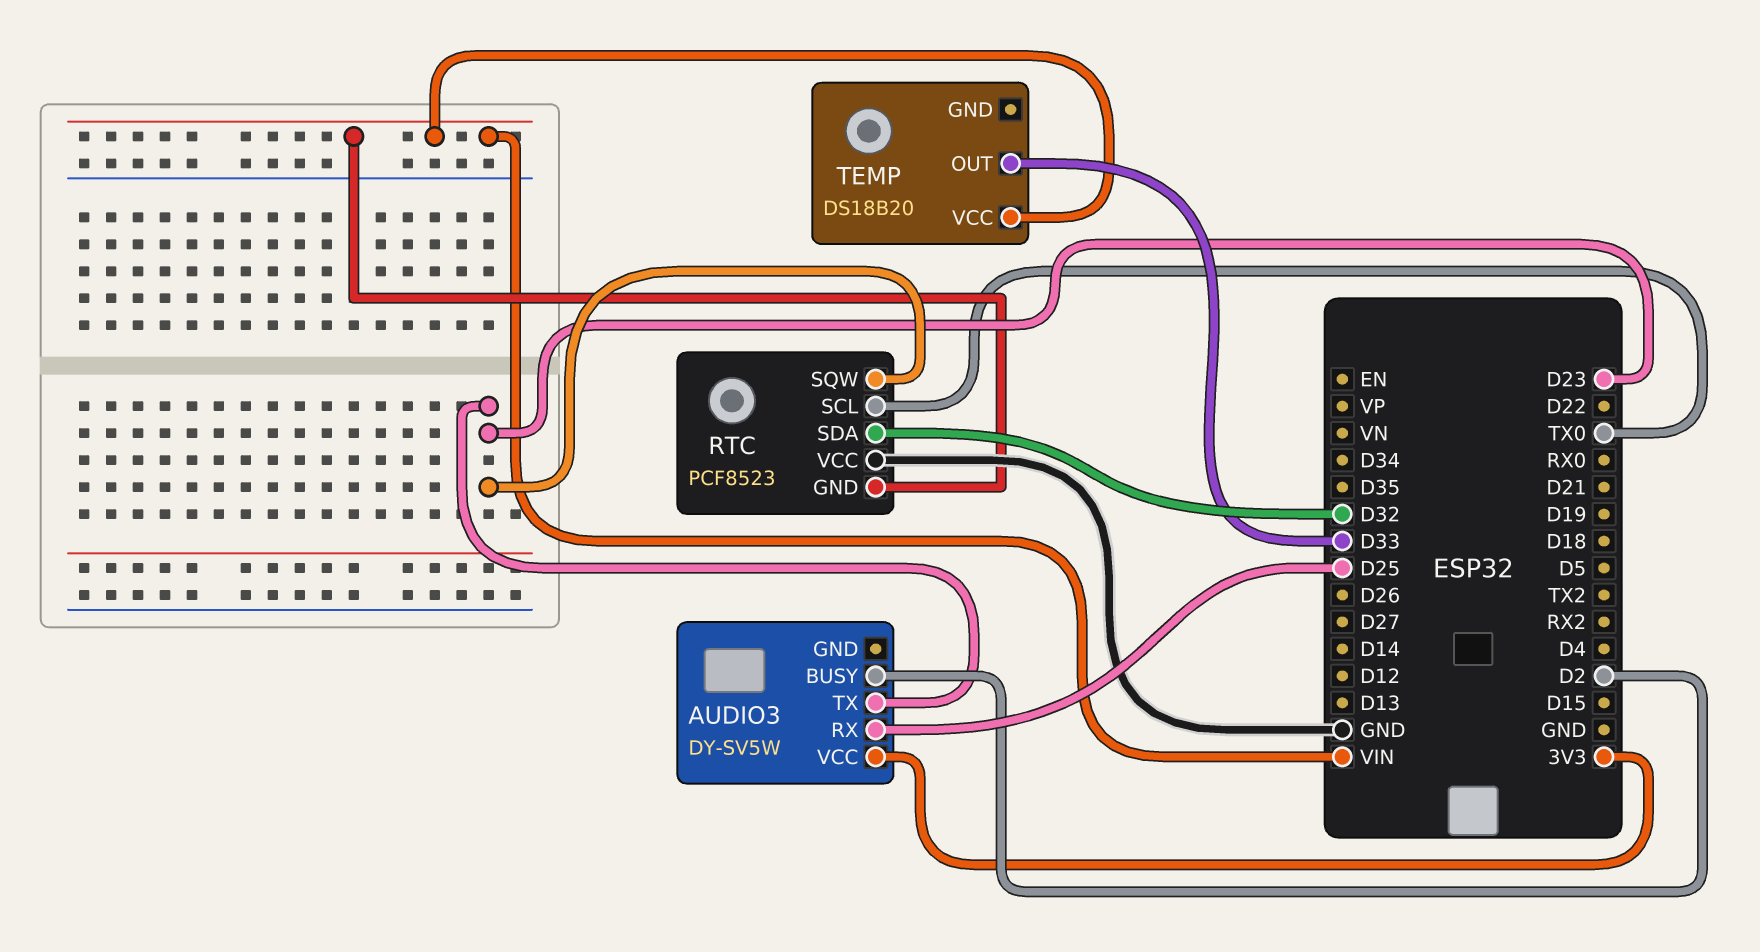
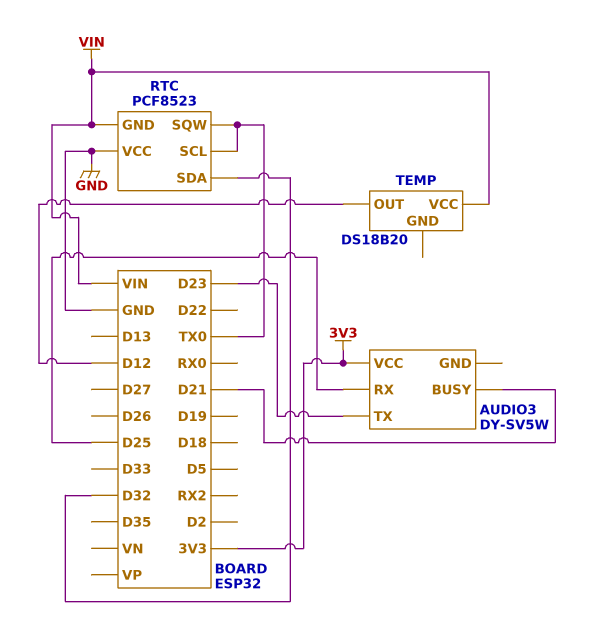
AUDIO3 pin BUSY: D2 -> D21
RTC pin SQW: D23 -> TX0
TEMP pin OUT: D33 -> D12

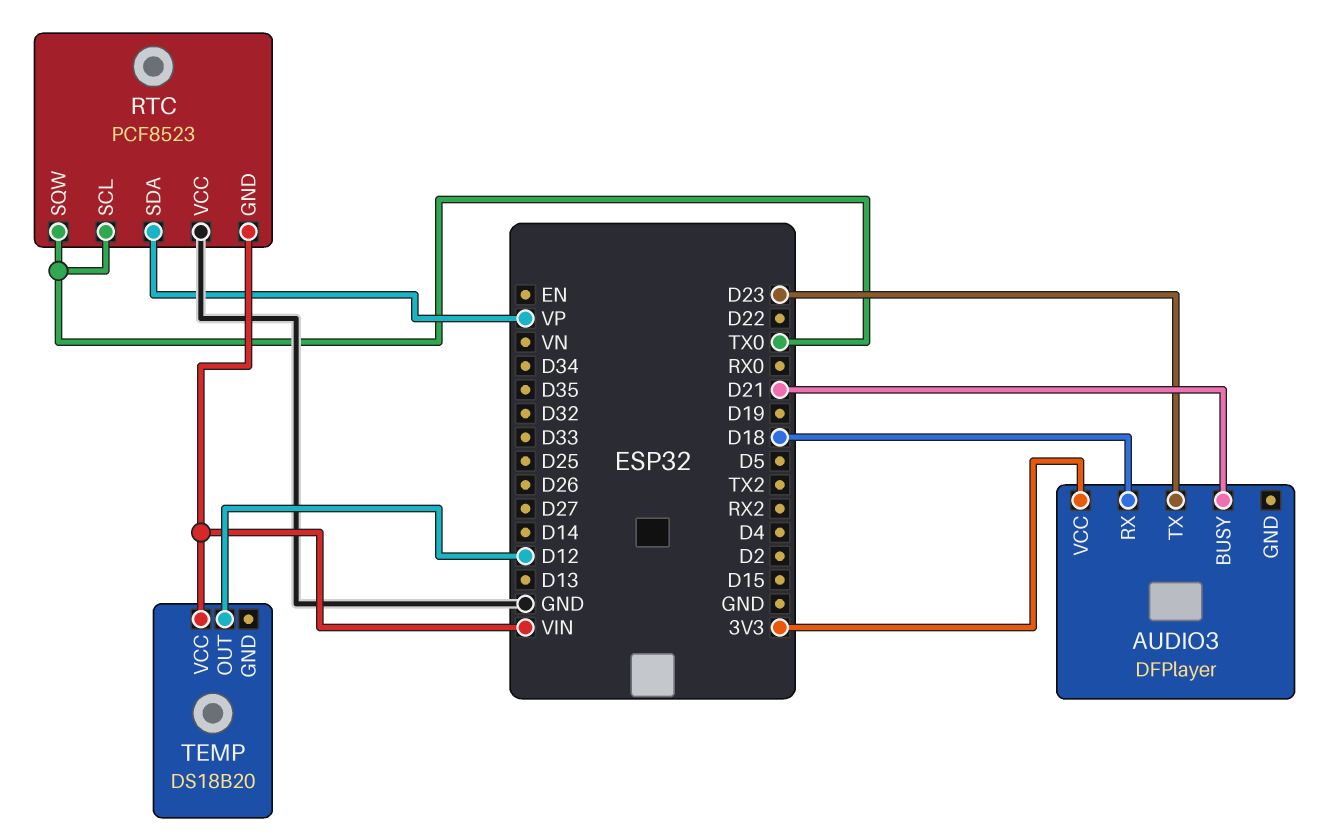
AUDIO3: DY-SV5W -> DFPlayer
AUDIO3 pin RX: D25 -> D18
RTC pin SDA: D32 -> VP

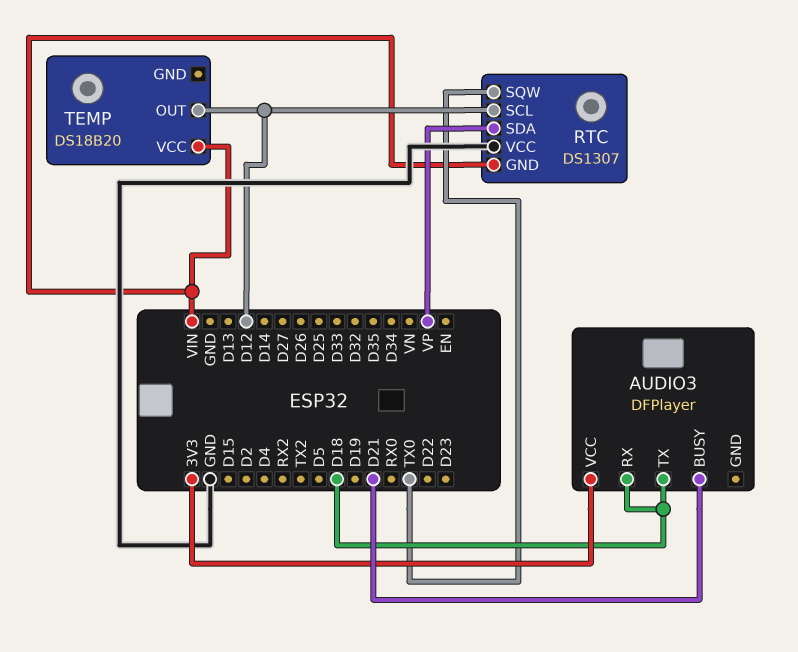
AUDIO3 pin TX: D23 -> D18
RTC: PCF8523 -> DS1307
RTC pin SCL: TX0 -> D12

